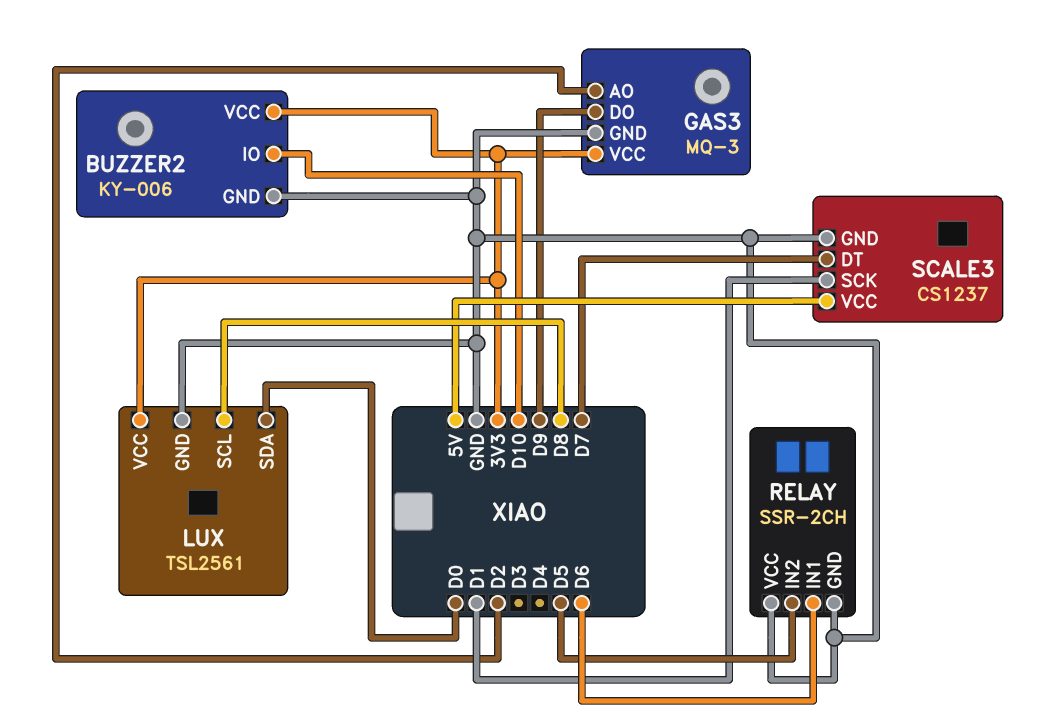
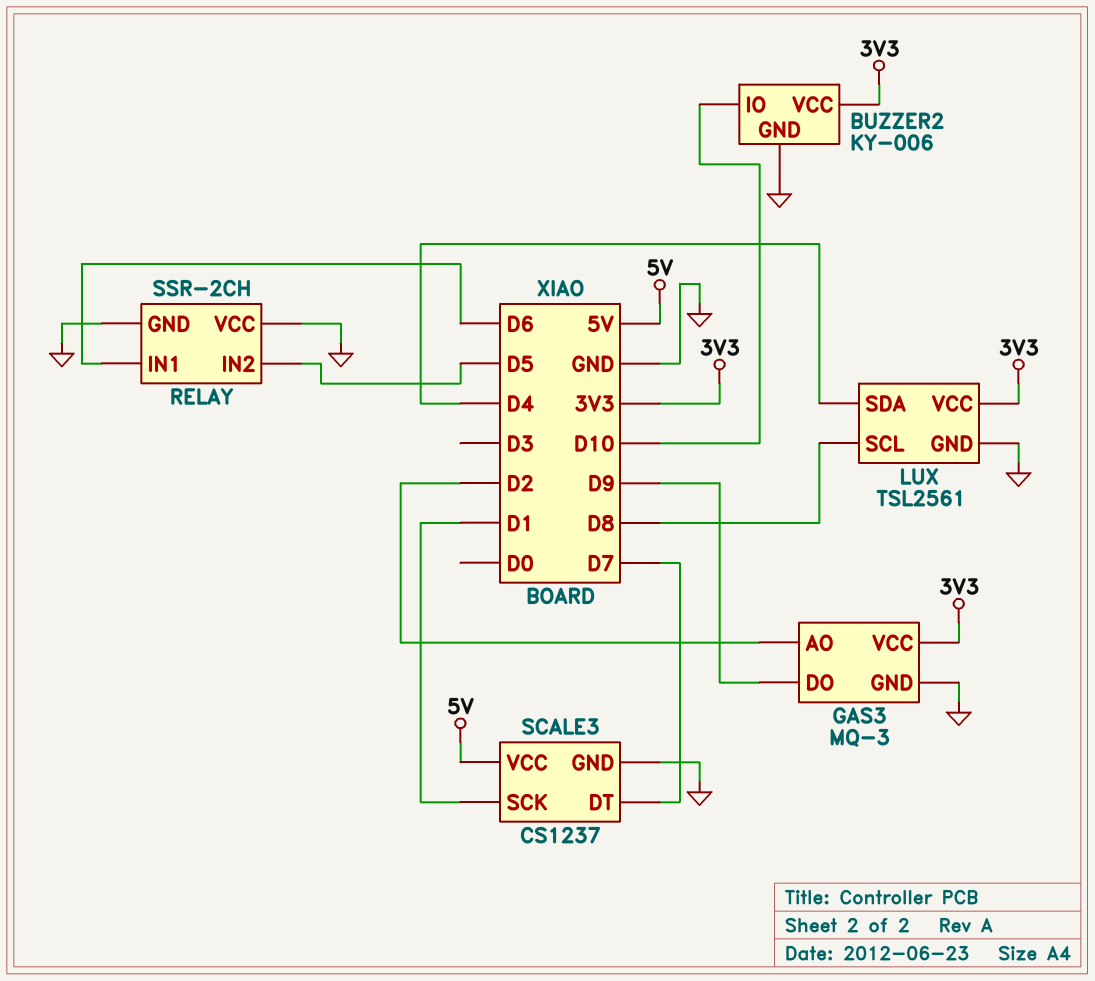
LUX pin SDA: D0 -> D4

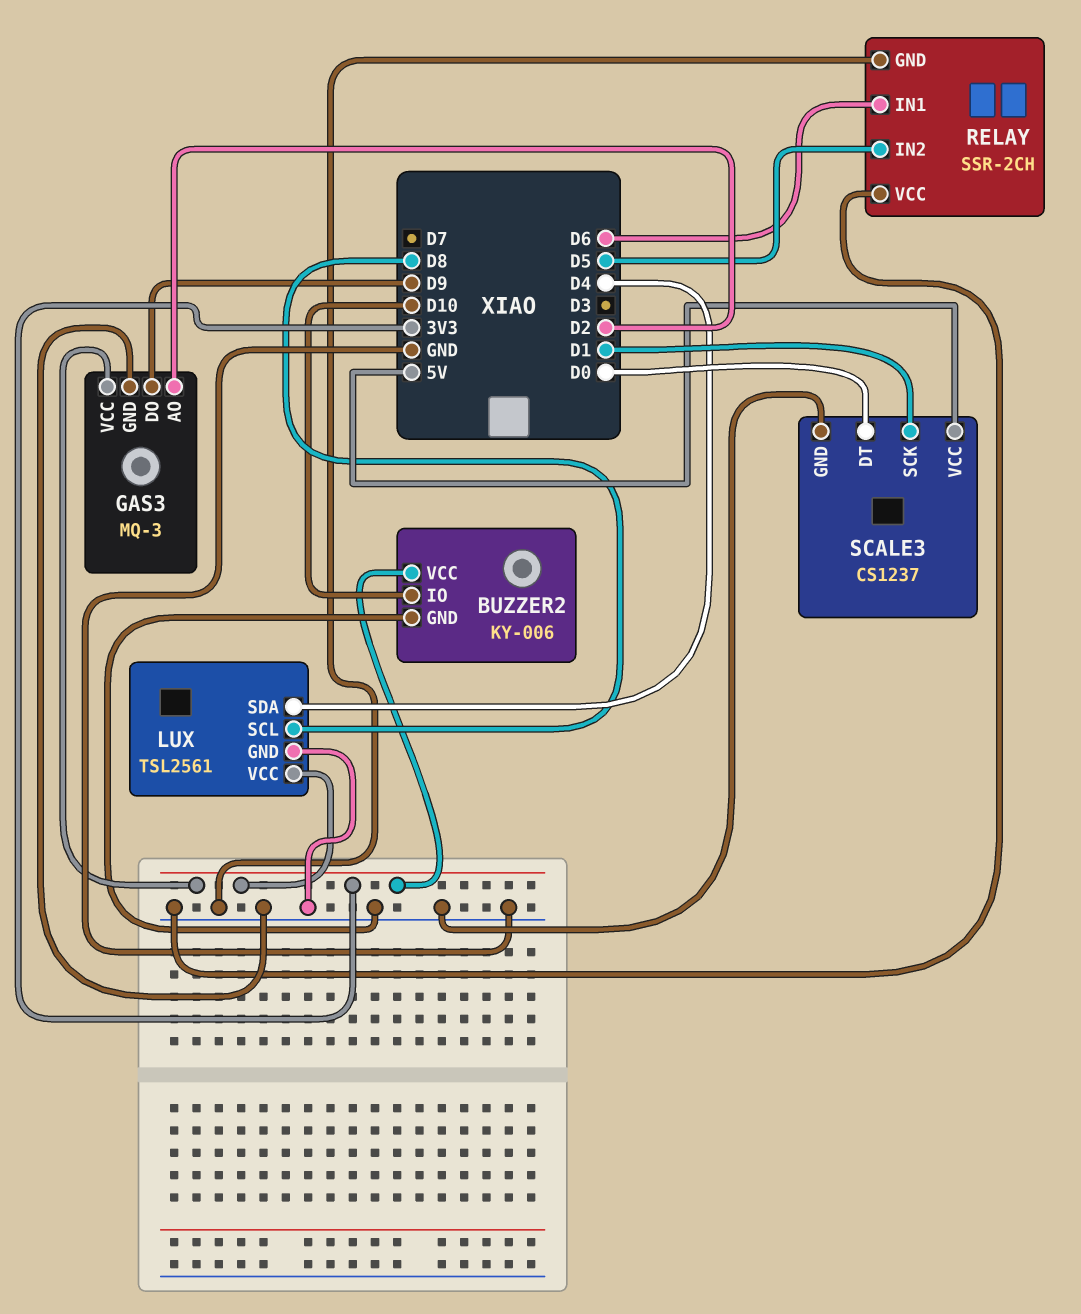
SCALE3 pin DT: D7 -> D0

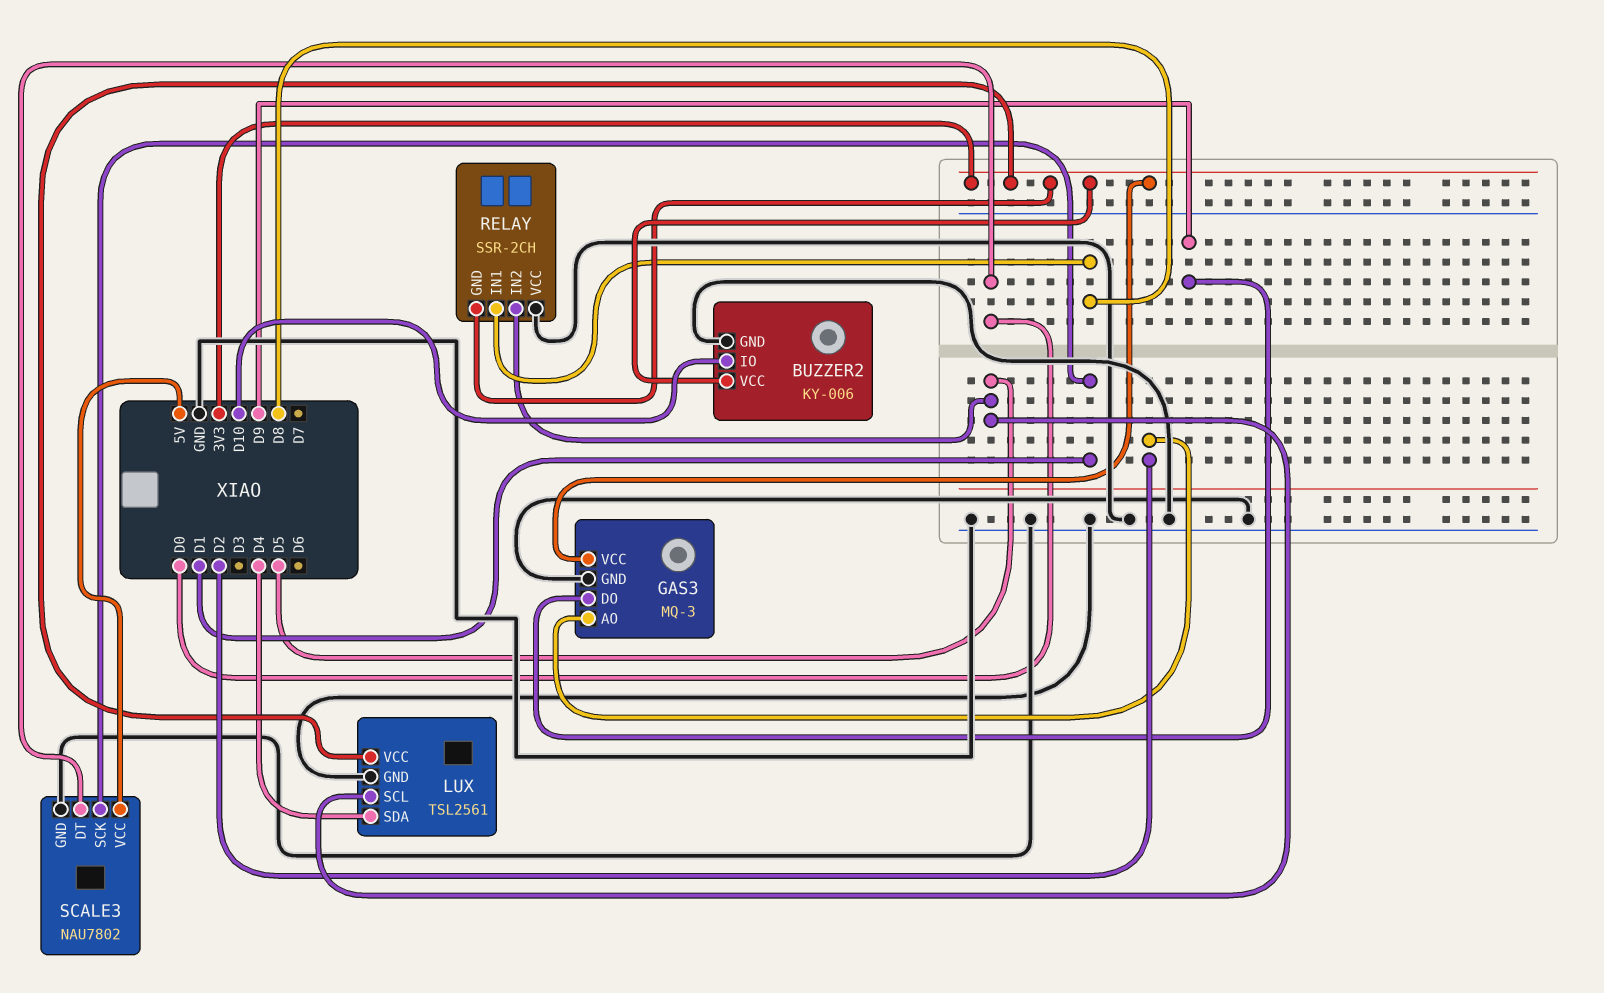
LUX pin SCL: D8 -> D5
RELAY pin GND: GND -> 3V3
RELAY pin IN1: D6 -> D8
SCALE3: CS1237 -> NAU7802

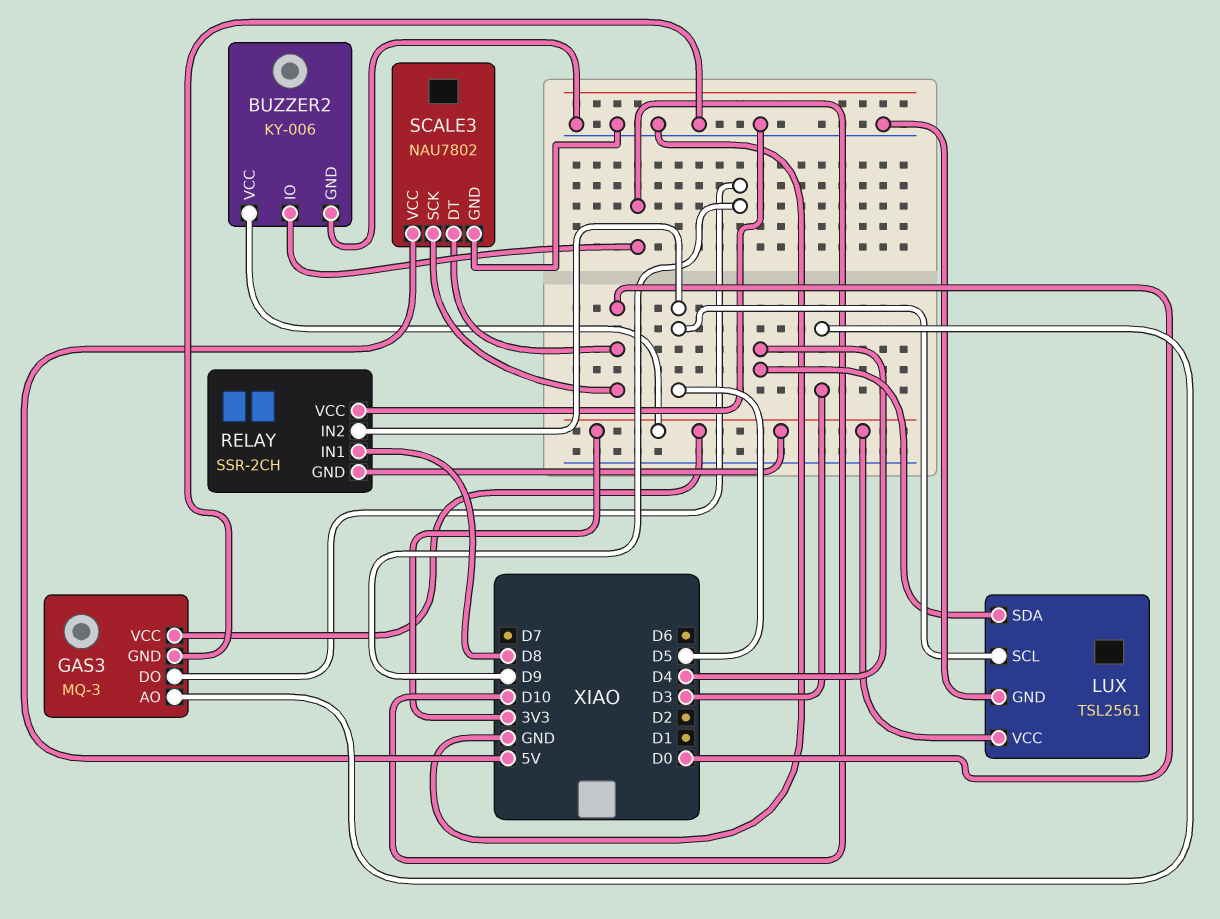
GAS3 pin AO: D2 -> D3
SCALE3 pin SCK: D1 -> D0

